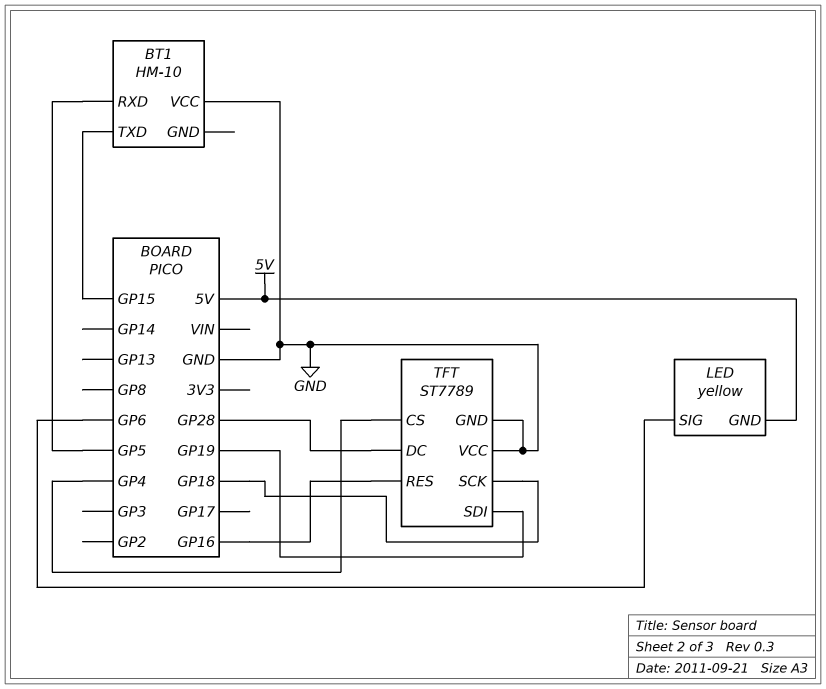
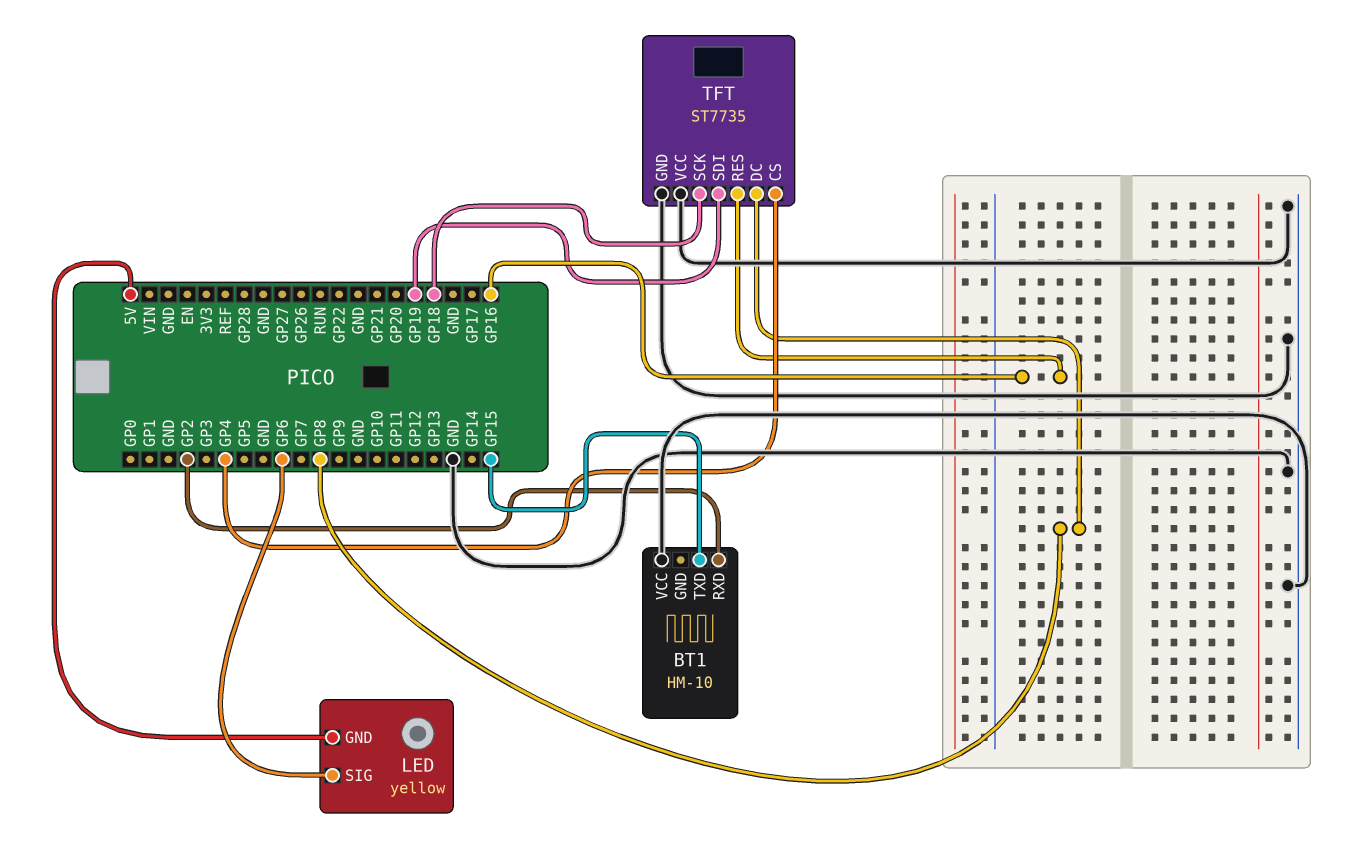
BT1 pin RXD: GP5 -> GP2
TFT: ST7789 -> ST7735
TFT pin DC: GP28 -> GP8

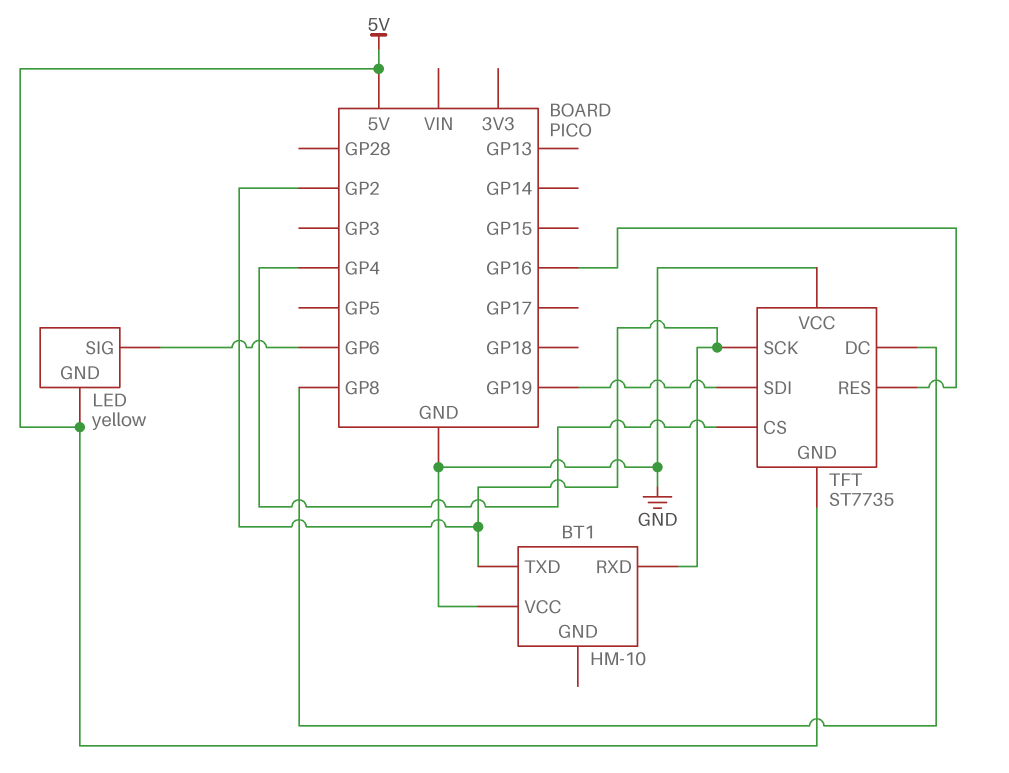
BT1 pin TXD: GP15 -> GP2
TFT pin GND: GND -> 5V
TFT pin SCK: GP18 -> GP2

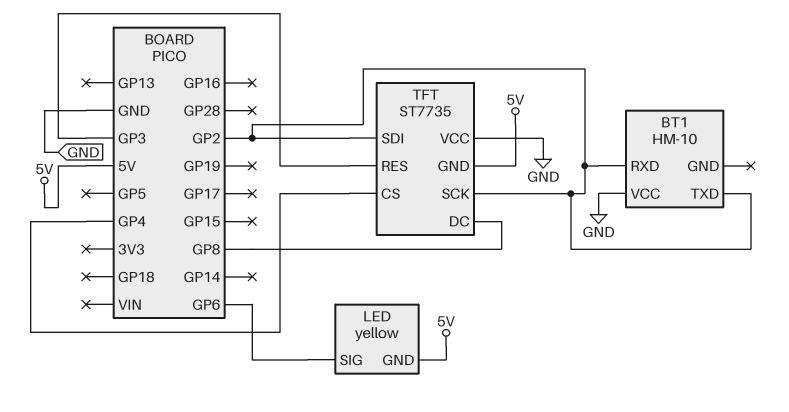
TFT pin RES: GP16 -> GP3
TFT pin SDI: GP19 -> GP2

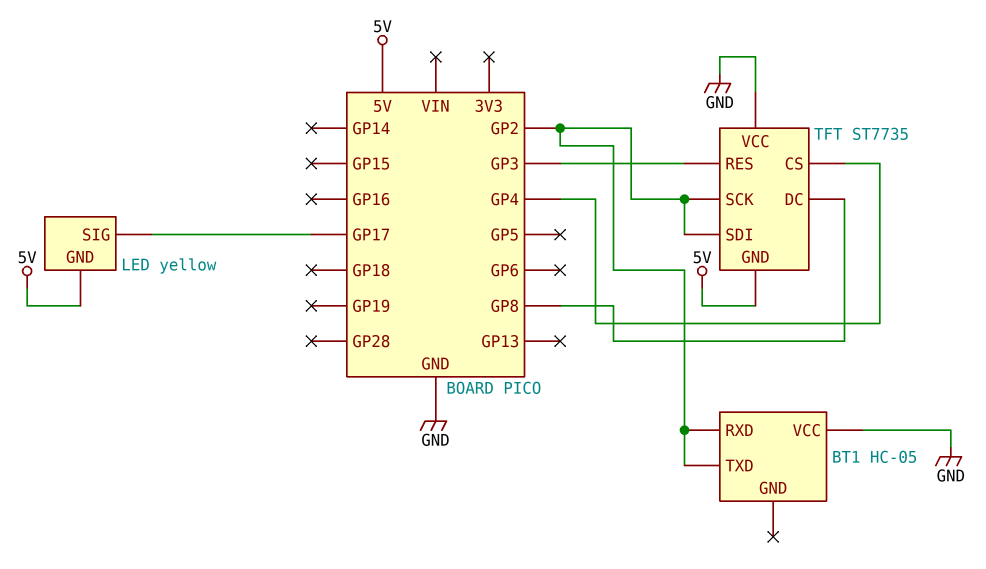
BT1: HM-10 -> HC-05
LED pin SIG: GP6 -> GP17

